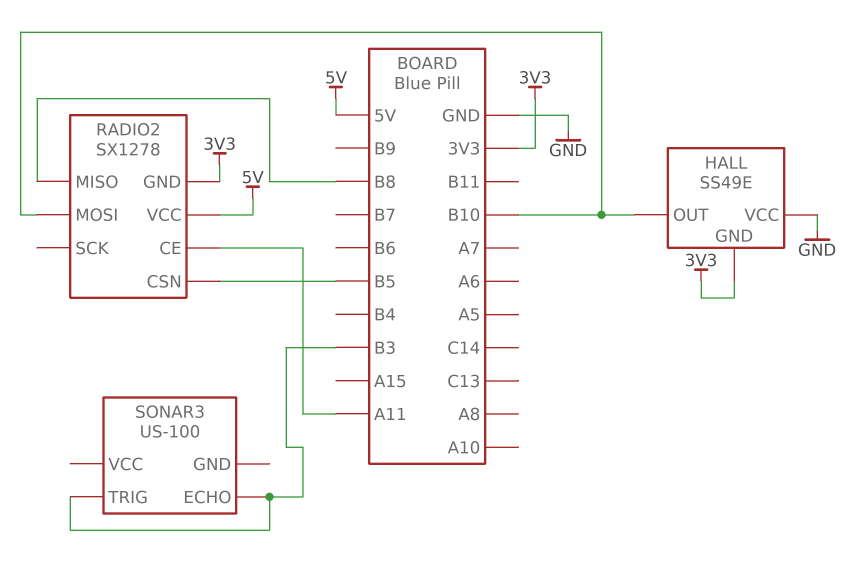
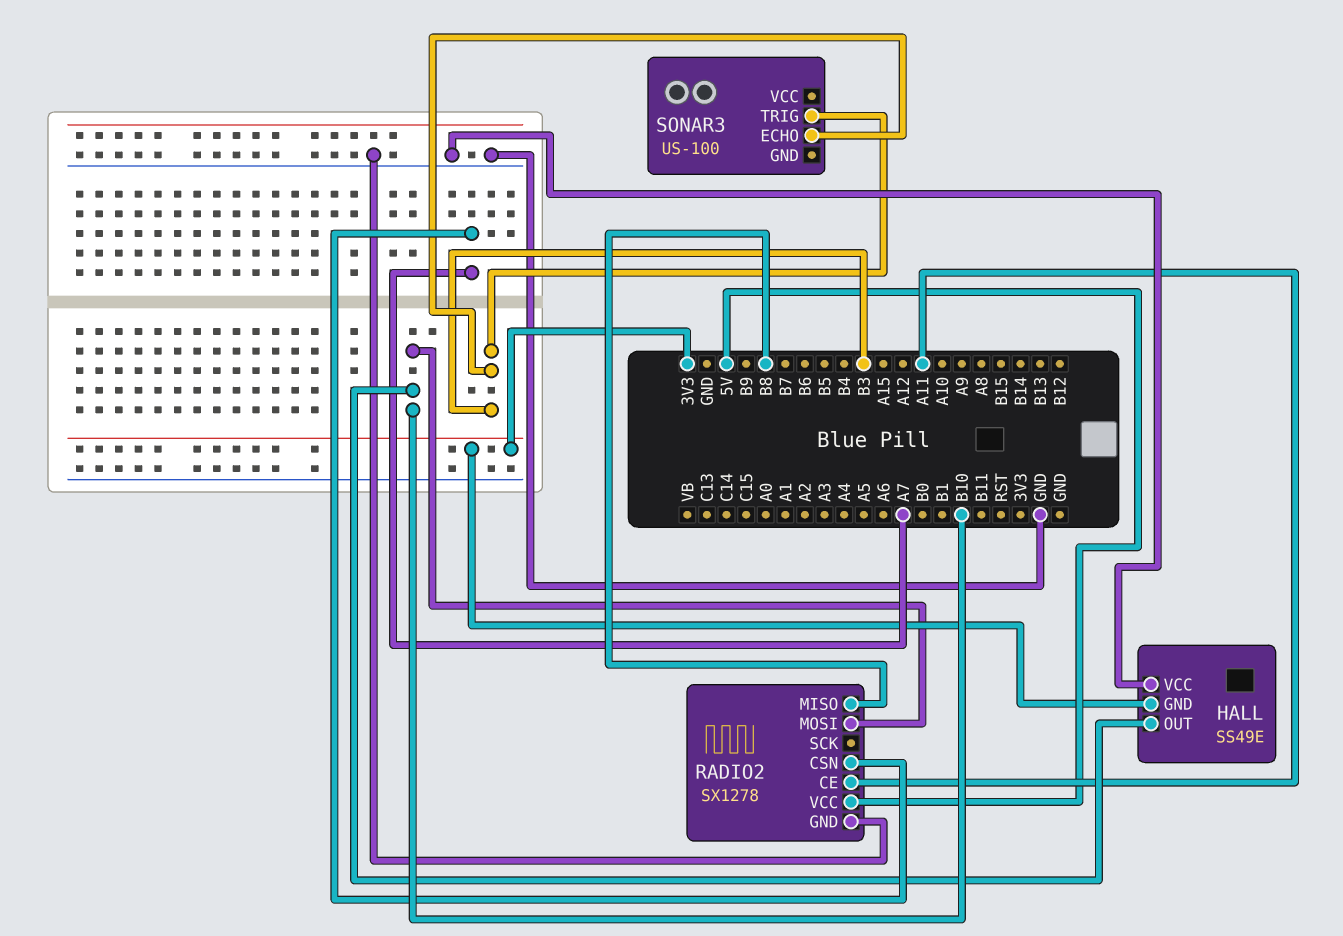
RADIO2 pin CSN: B5 -> A7
RADIO2 pin GND: 3V3 -> GND

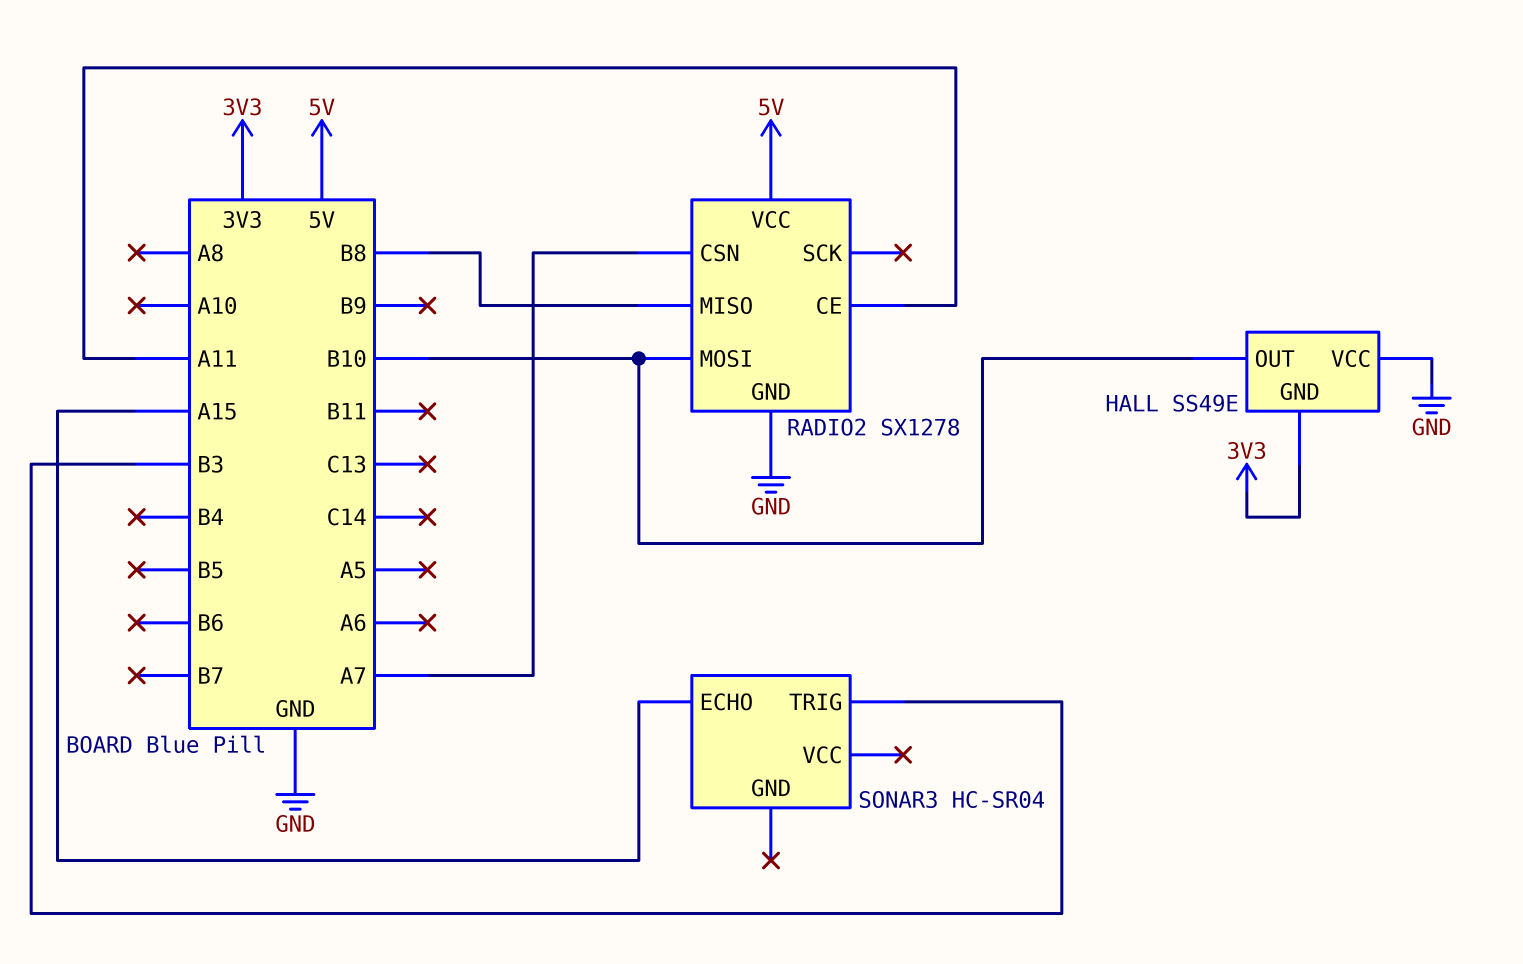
SONAR3: US-100 -> HC-SR04
SONAR3 pin ECHO: B3 -> A15

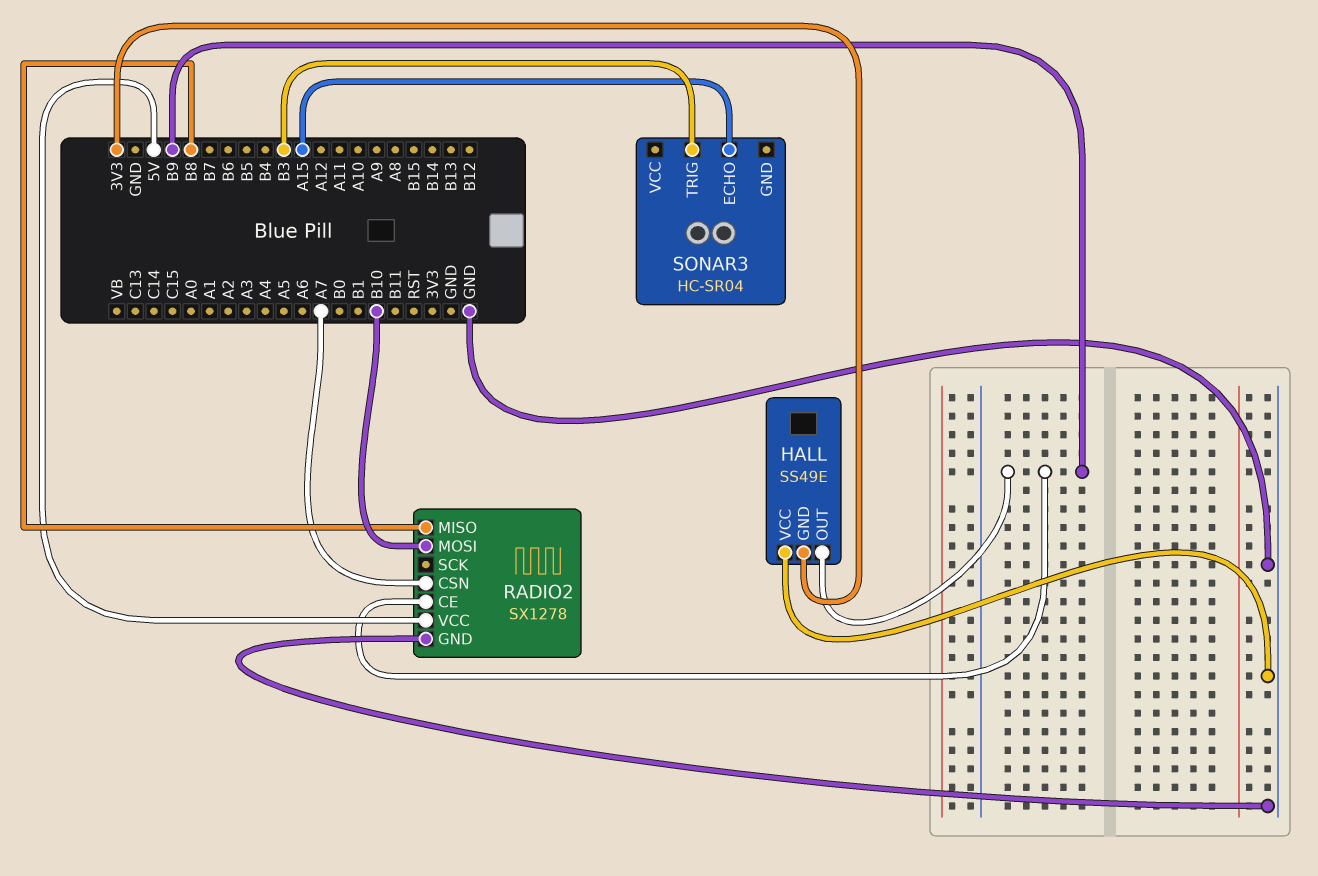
HALL pin OUT: B10 -> B9
RADIO2 pin CE: A11 -> B9

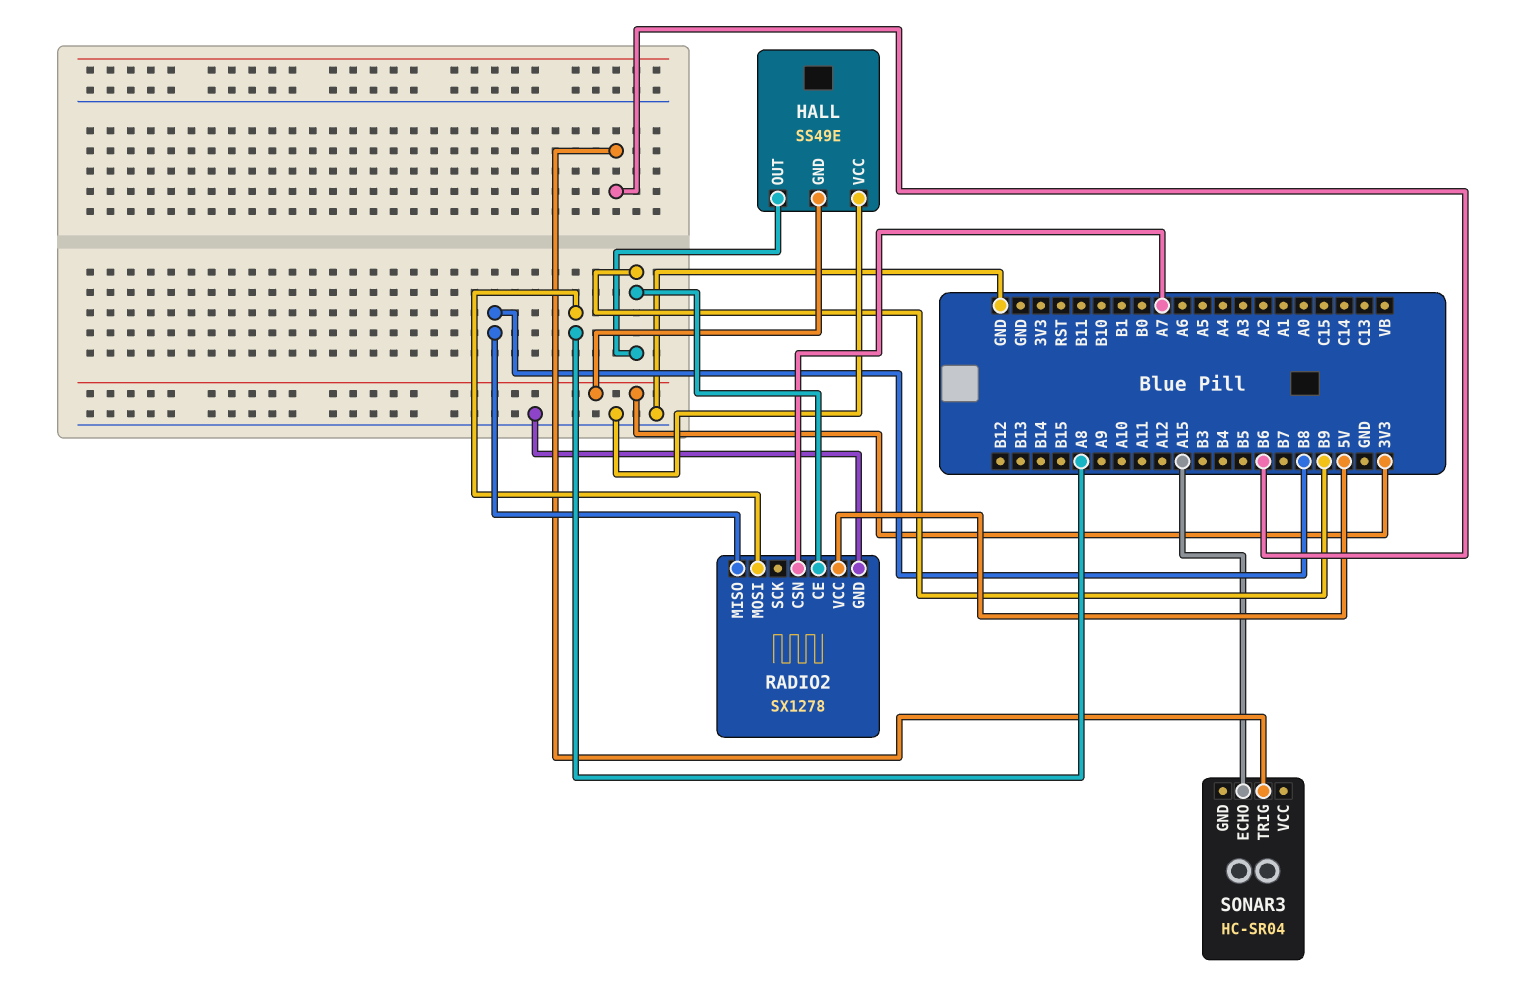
RADIO2 pin MOSI: B10 -> A8
SONAR3 pin TRIG: B3 -> B6

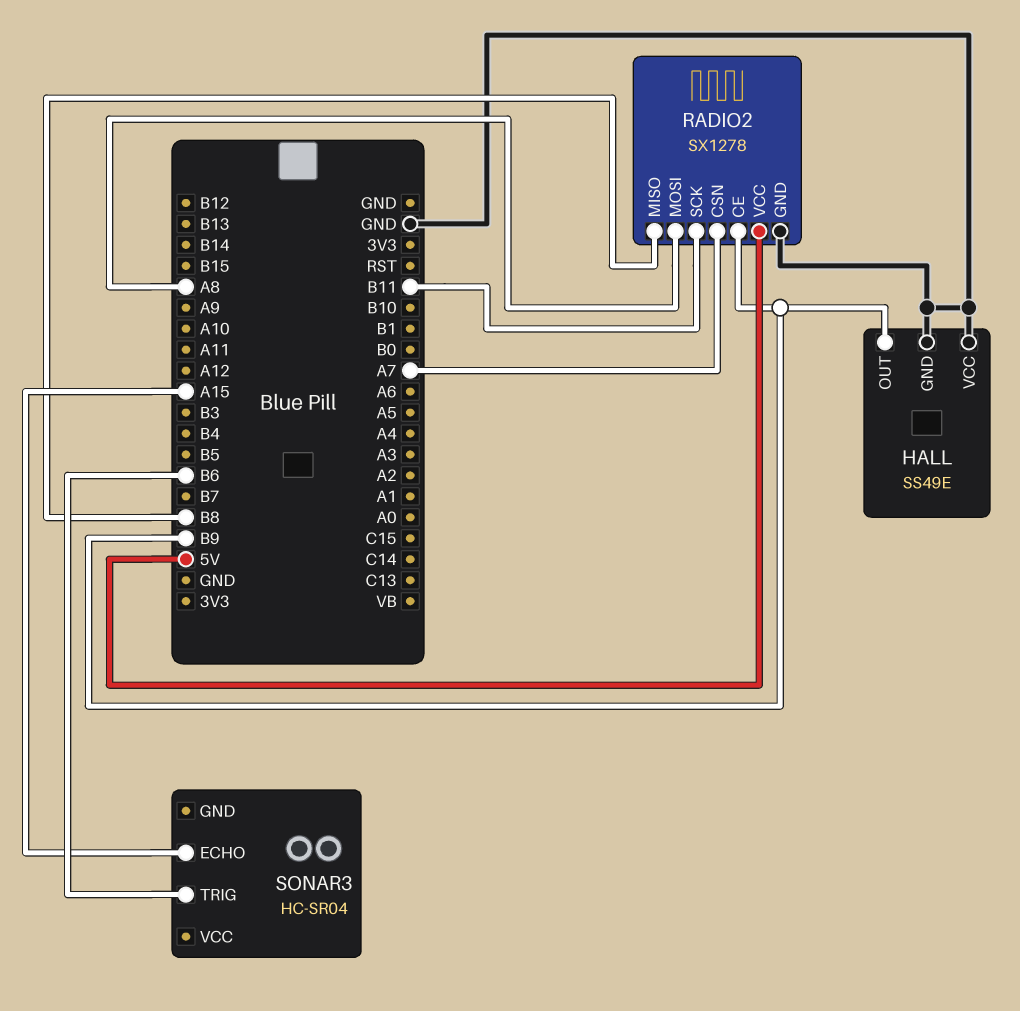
HALL pin GND: 3V3 -> GND
RADIO2 pin SCK: none -> B11

